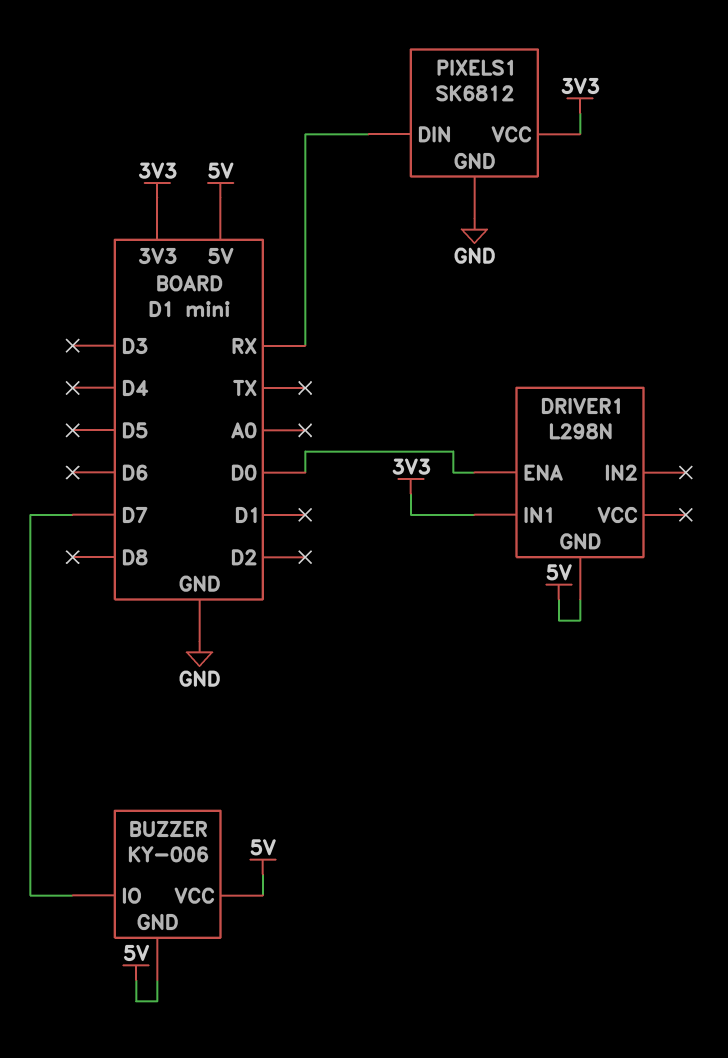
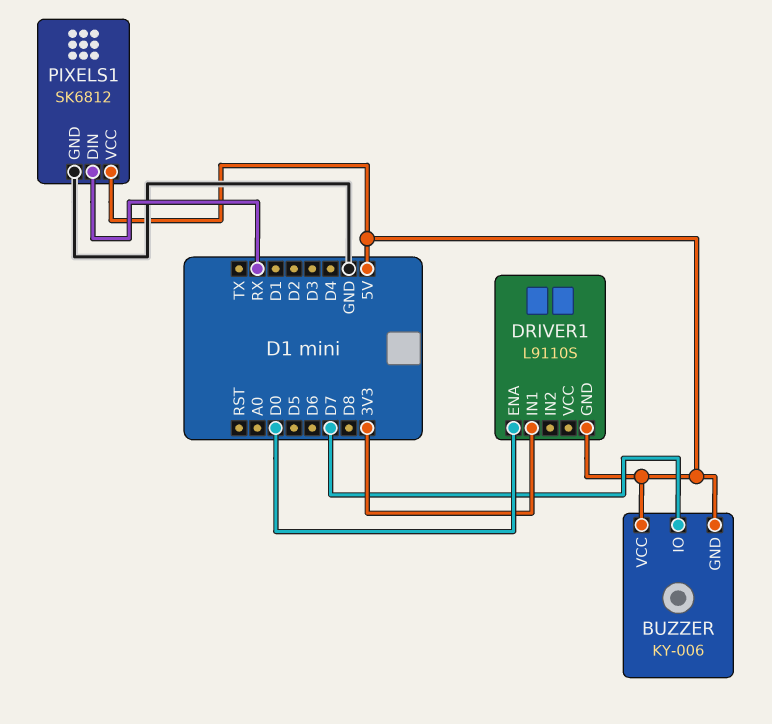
DRIVER1: L298N -> L9110S
PIXELS1 pin VCC: 3V3 -> 5V

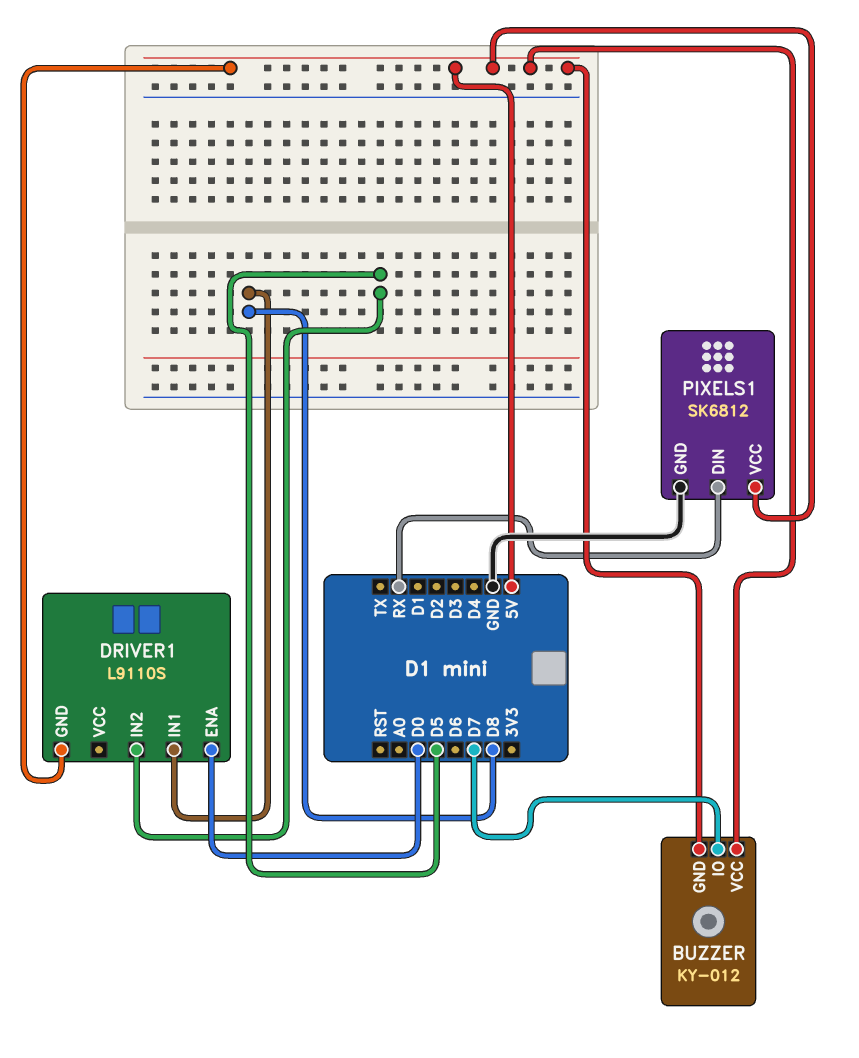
BUZZER: KY-006 -> KY-012
DRIVER1 pin IN1: 3V3 -> D8
DRIVER1 pin IN2: none -> D5

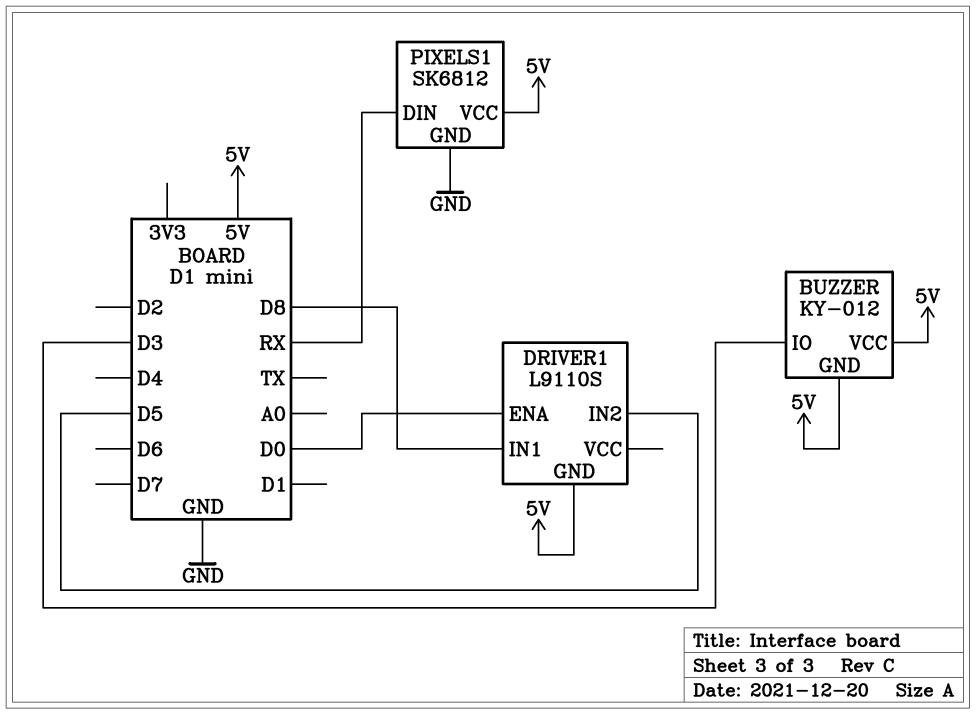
BUZZER pin IO: D7 -> D3

